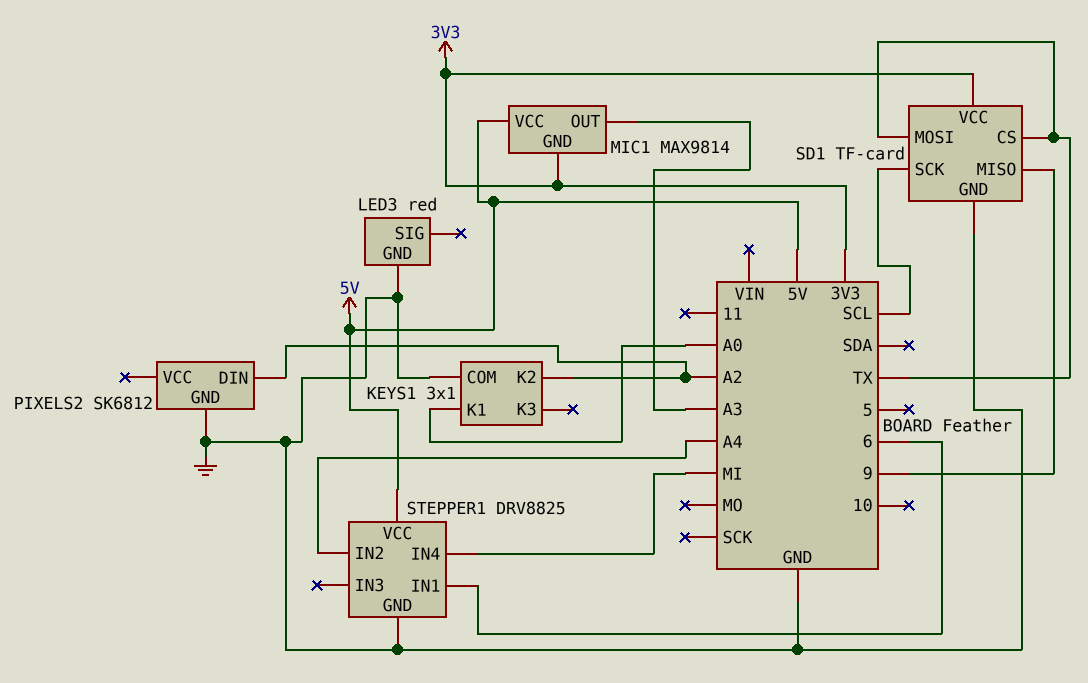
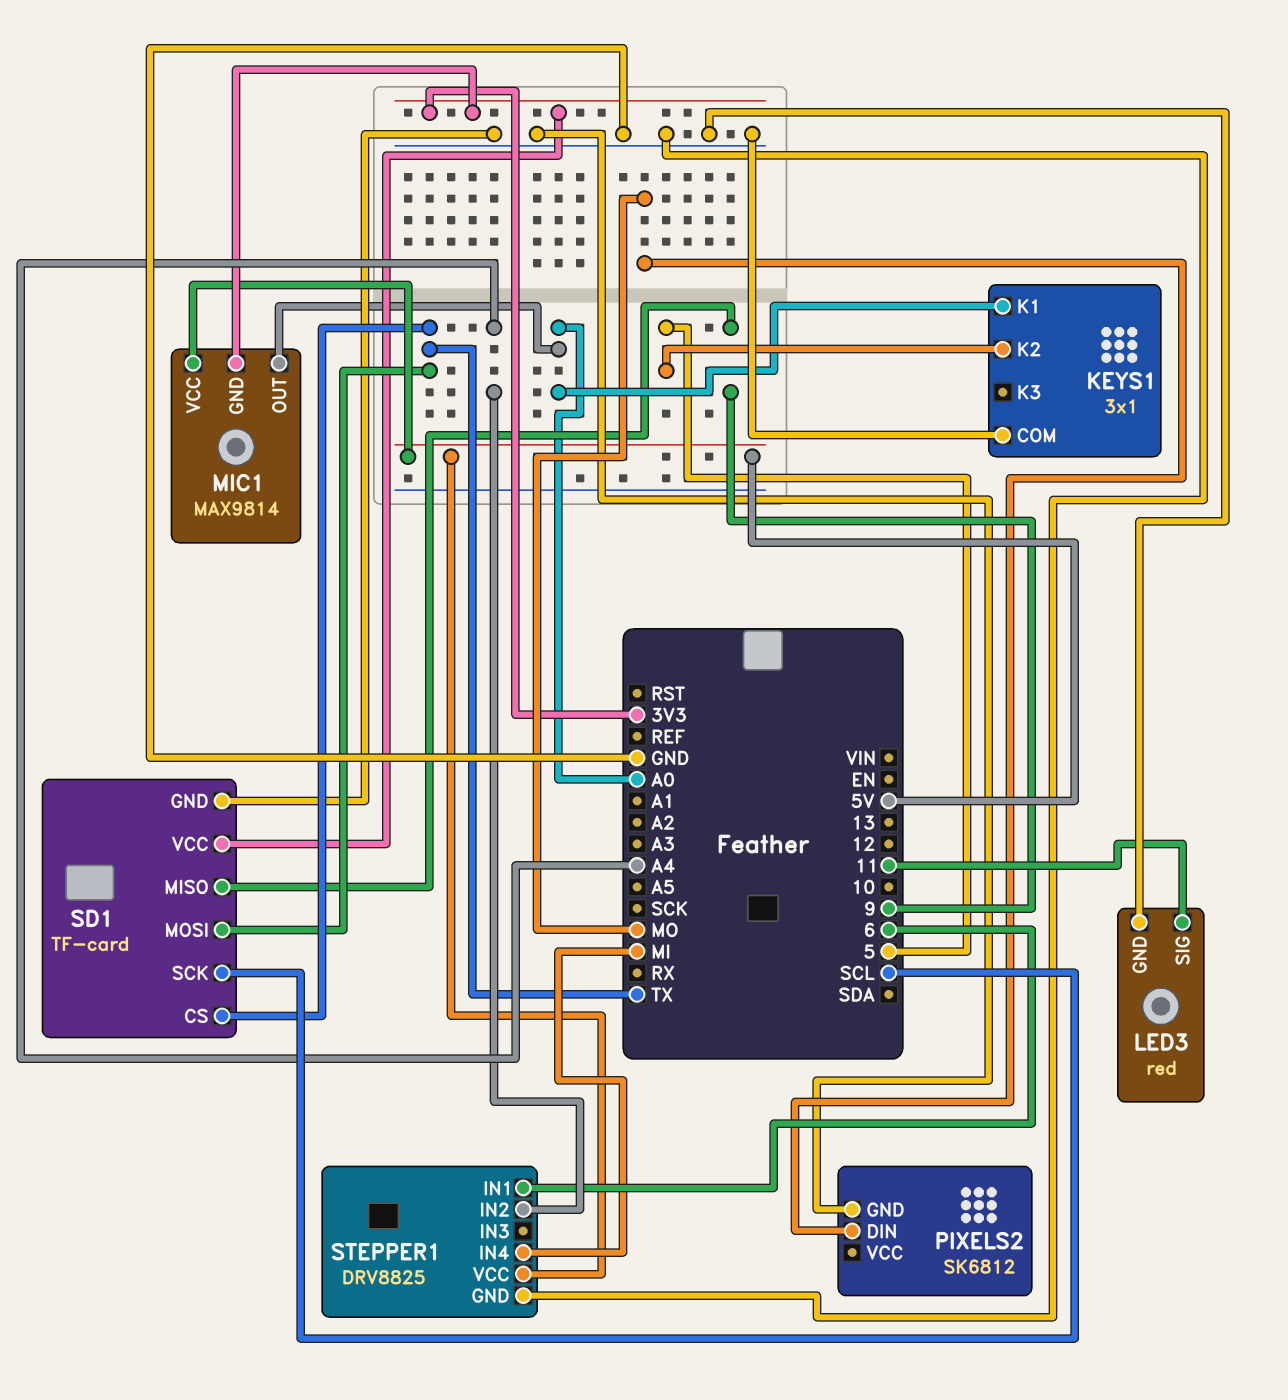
KEYS1 pin K2: A2 -> 5
LED3 pin SIG: none -> 11
MIC1 pin OUT: A3 -> A0
PIXELS2 pin DIN: A2 -> MO

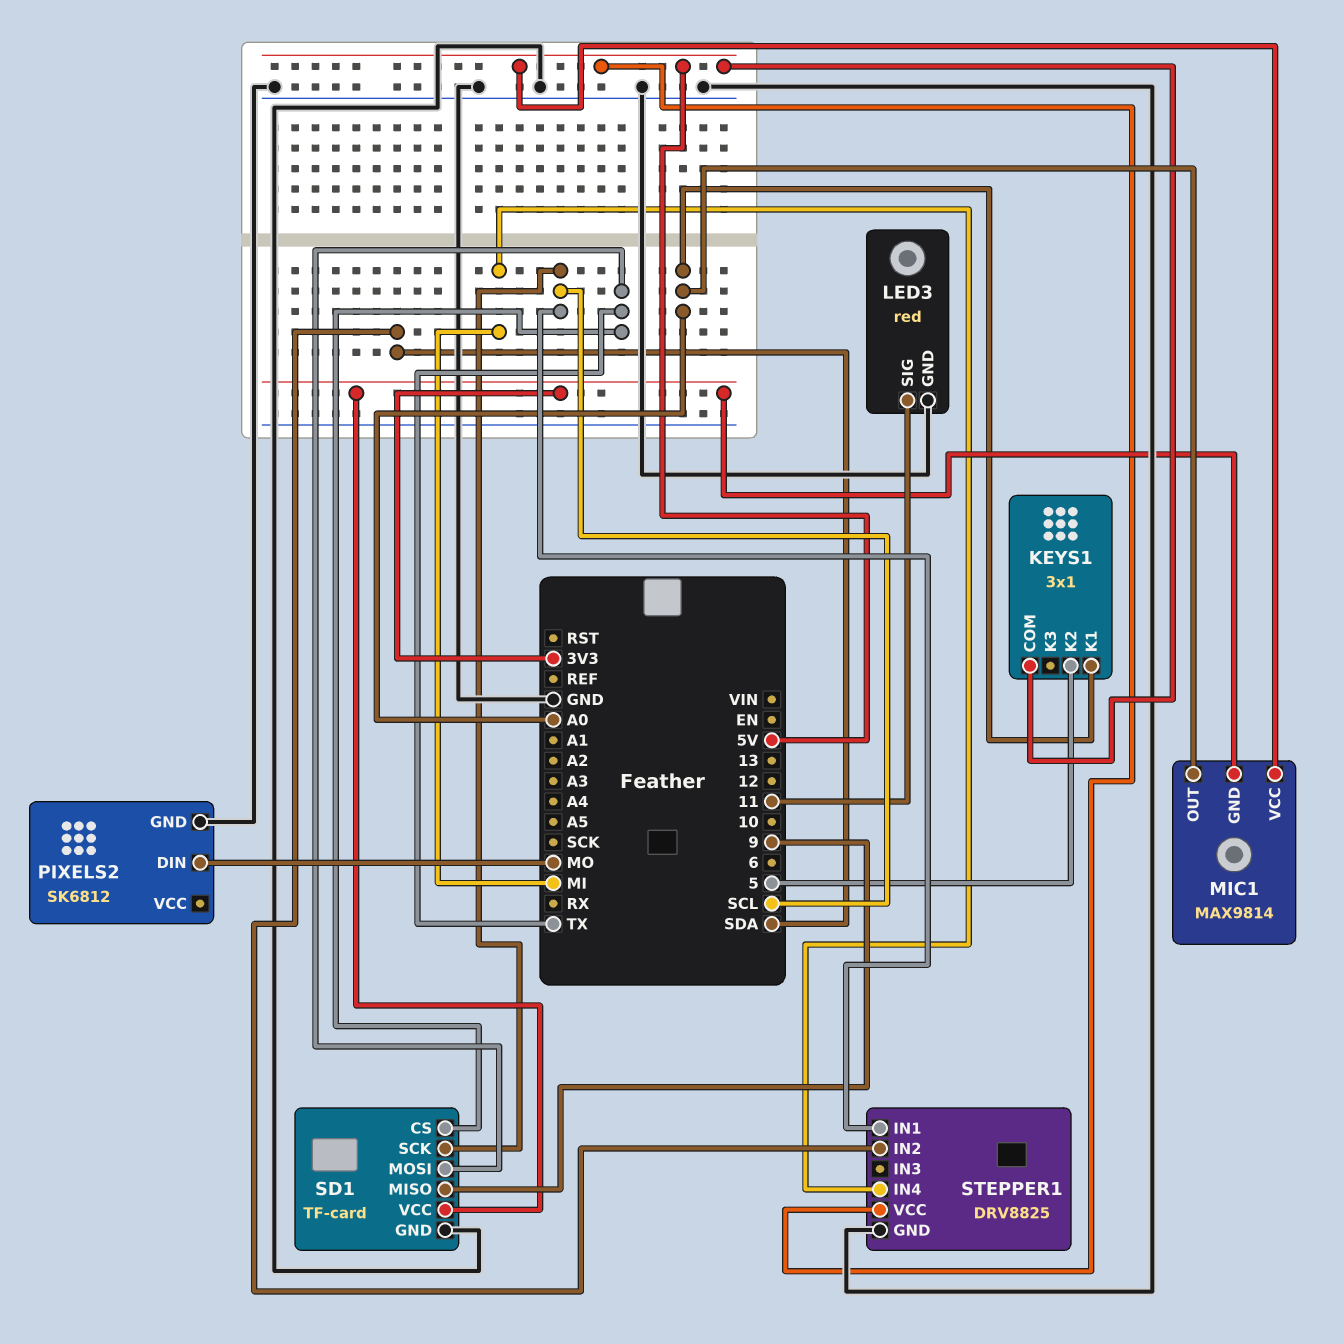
KEYS1 pin COM: GND -> 5V
STEPPER1 pin IN1: 6 -> SCL
STEPPER1 pin IN2: A4 -> SDA

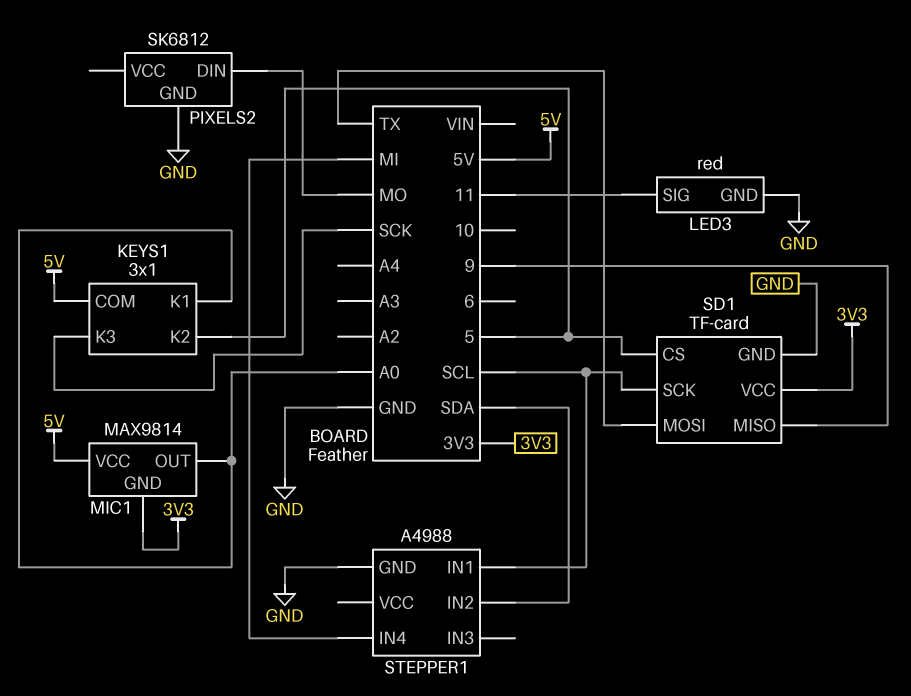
KEYS1 pin K3: none -> SCK
SD1 pin CS: TX -> 5
STEPPER1: DRV8825 -> A4988
STEPPER1 pin VCC: 5V -> none

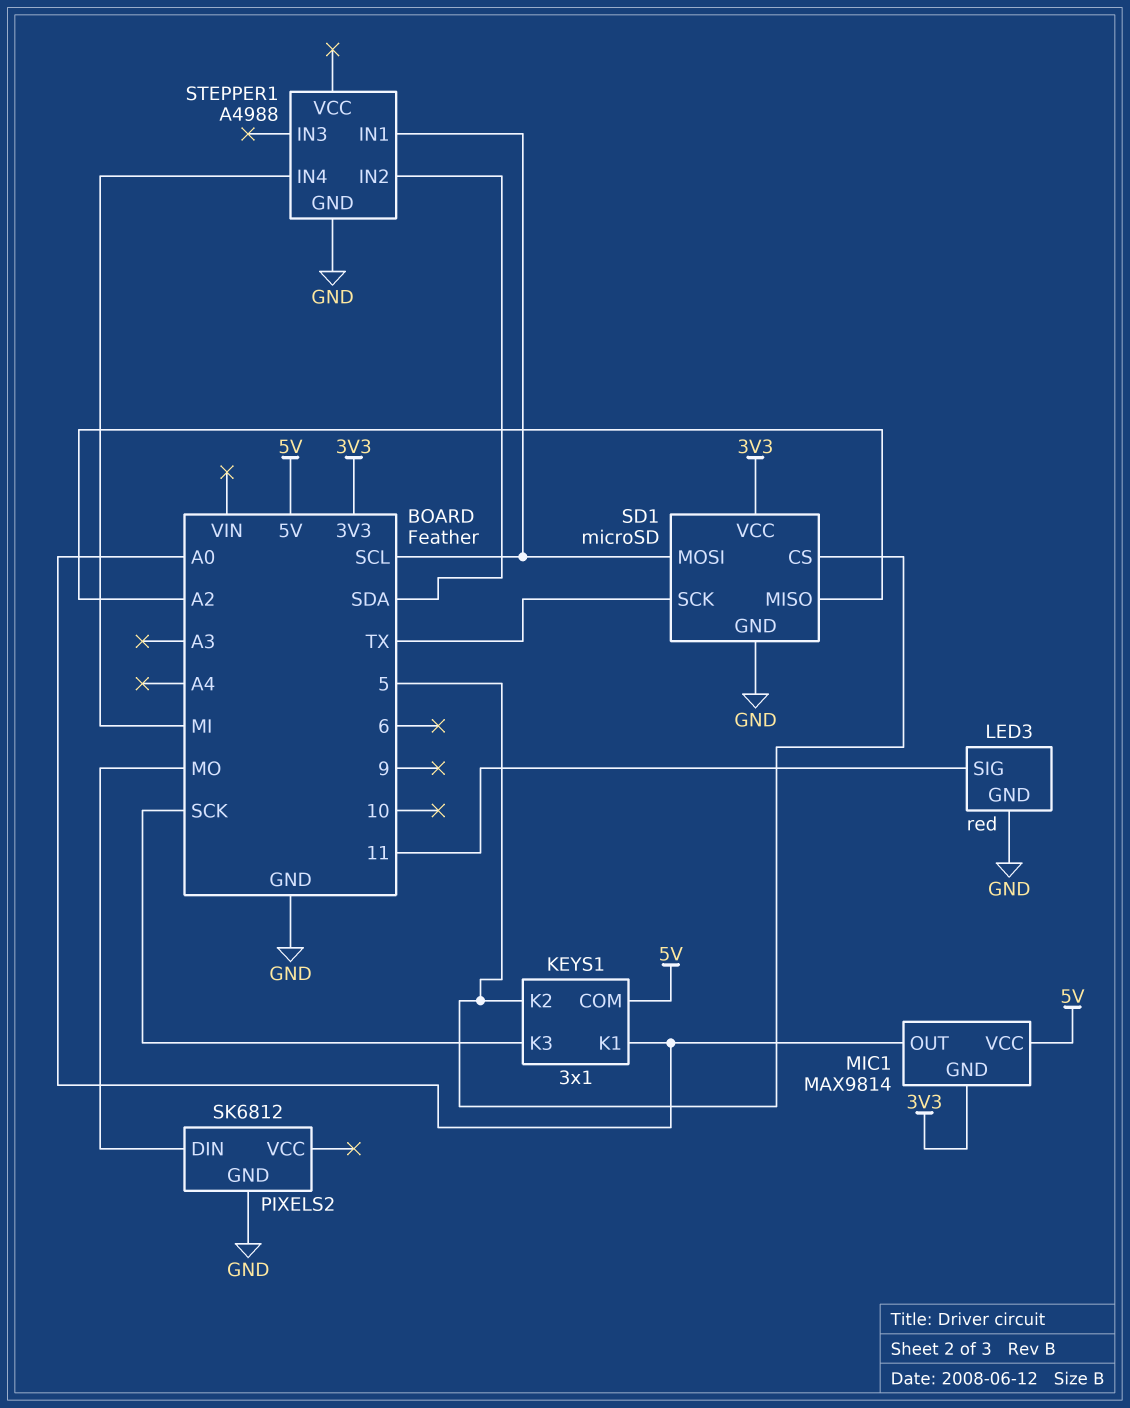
SD1: TF-card -> microSD
SD1 pin MISO: 9 -> A2
SD1 pin MOSI: TX -> SCL
SD1 pin SCK: SCL -> TX

